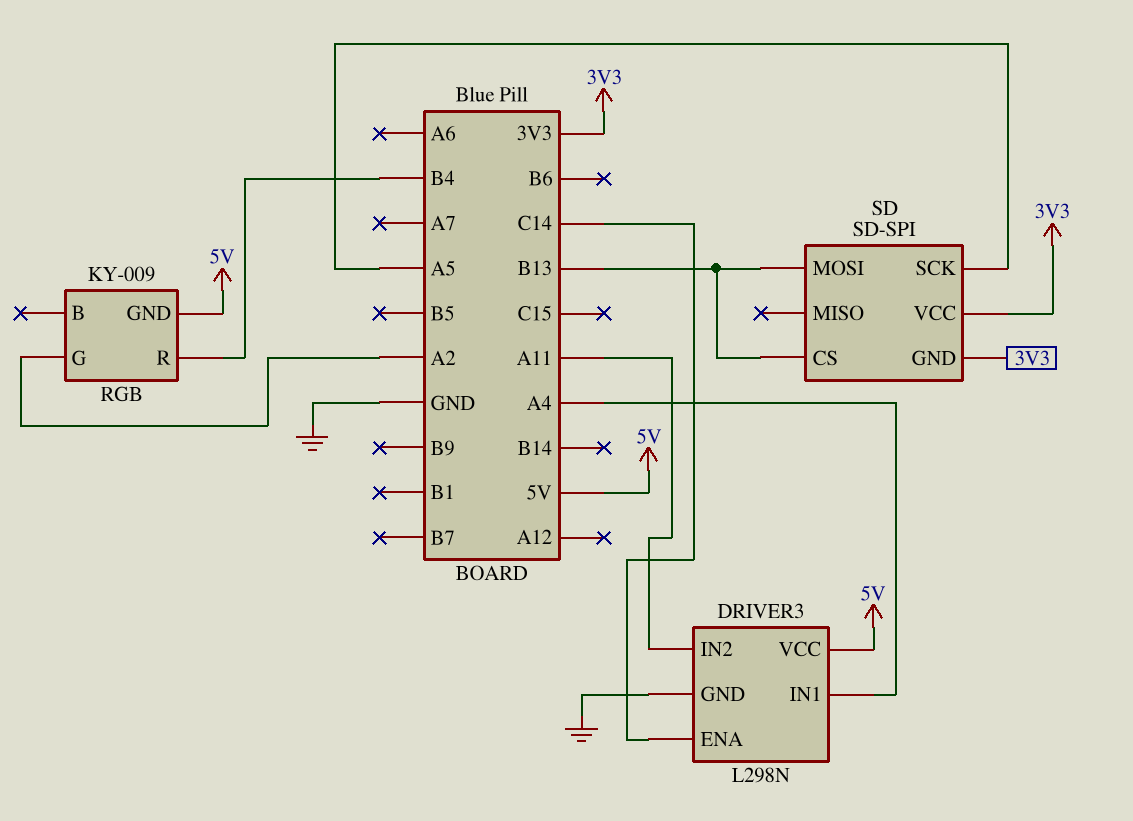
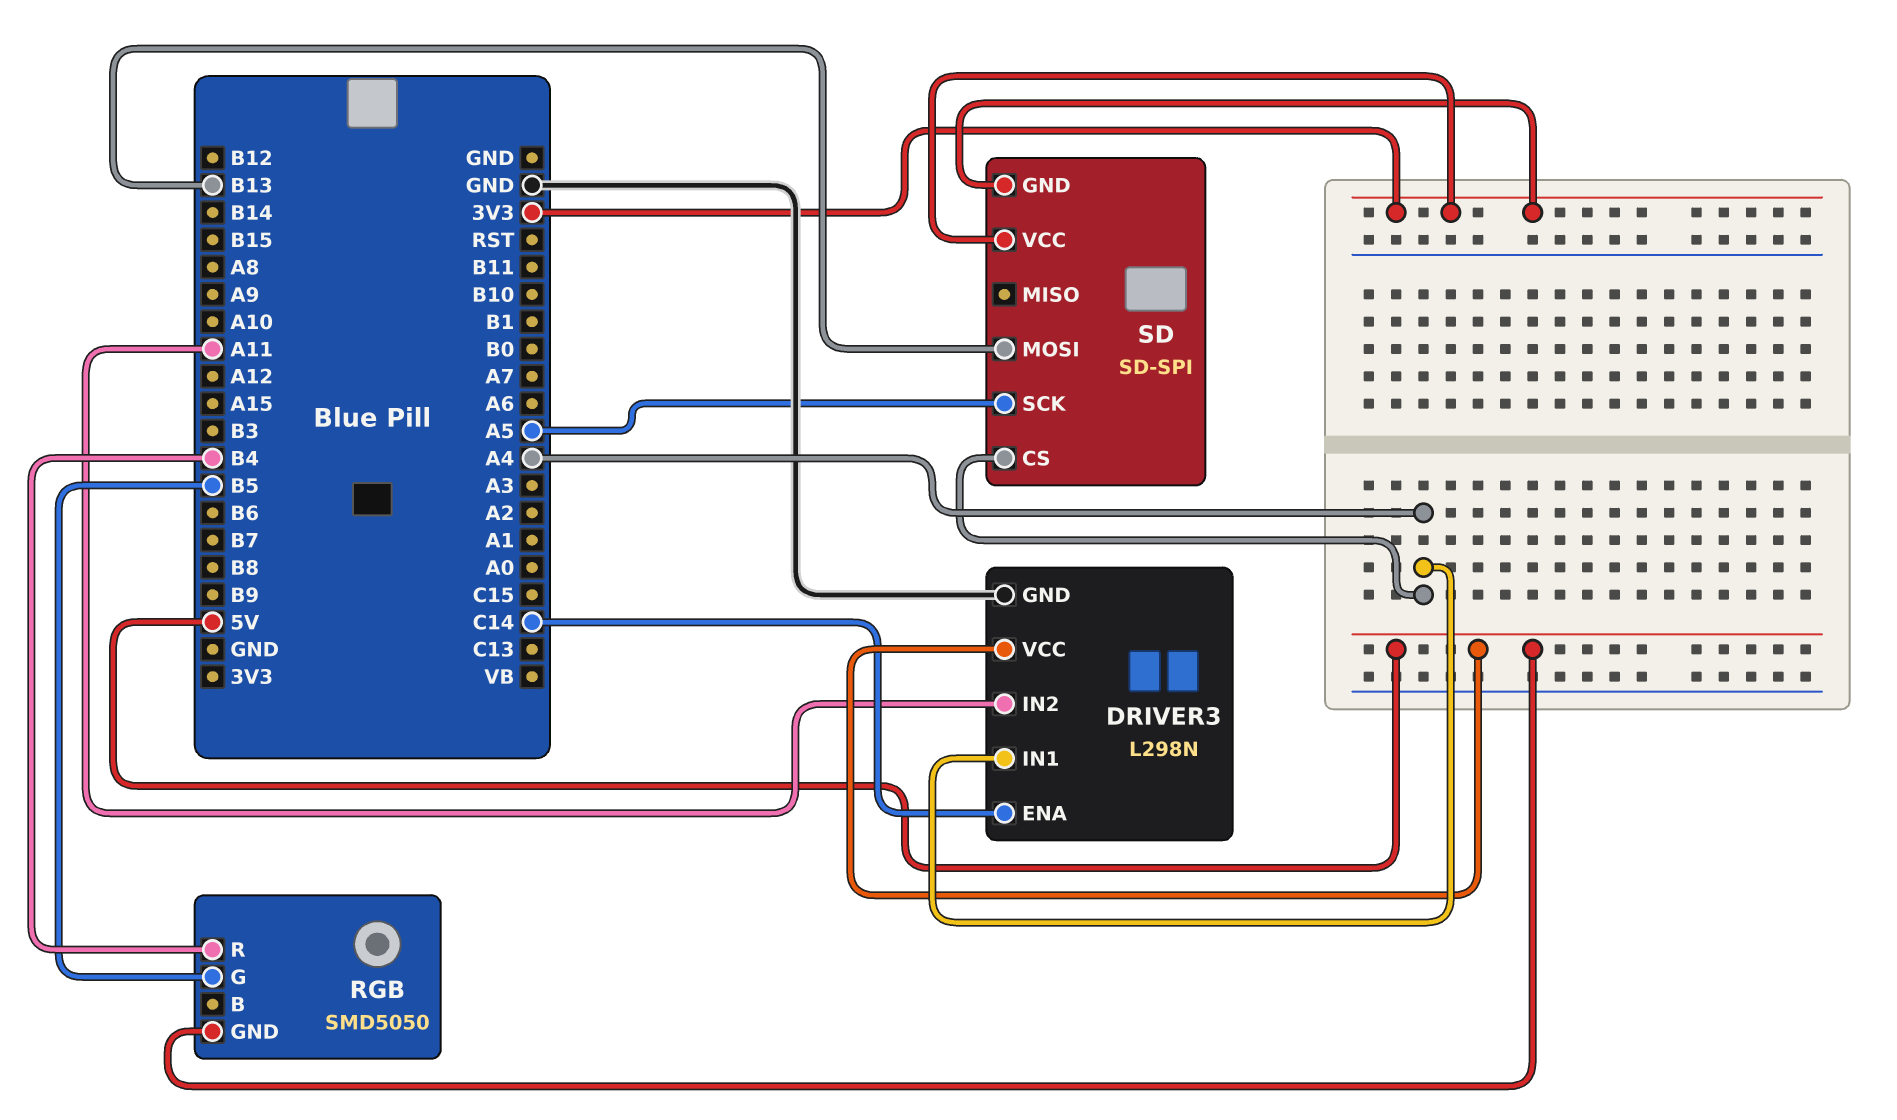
RGB: KY-009 -> SMD5050
RGB pin G: A2 -> B5
SD pin CS: B13 -> A4

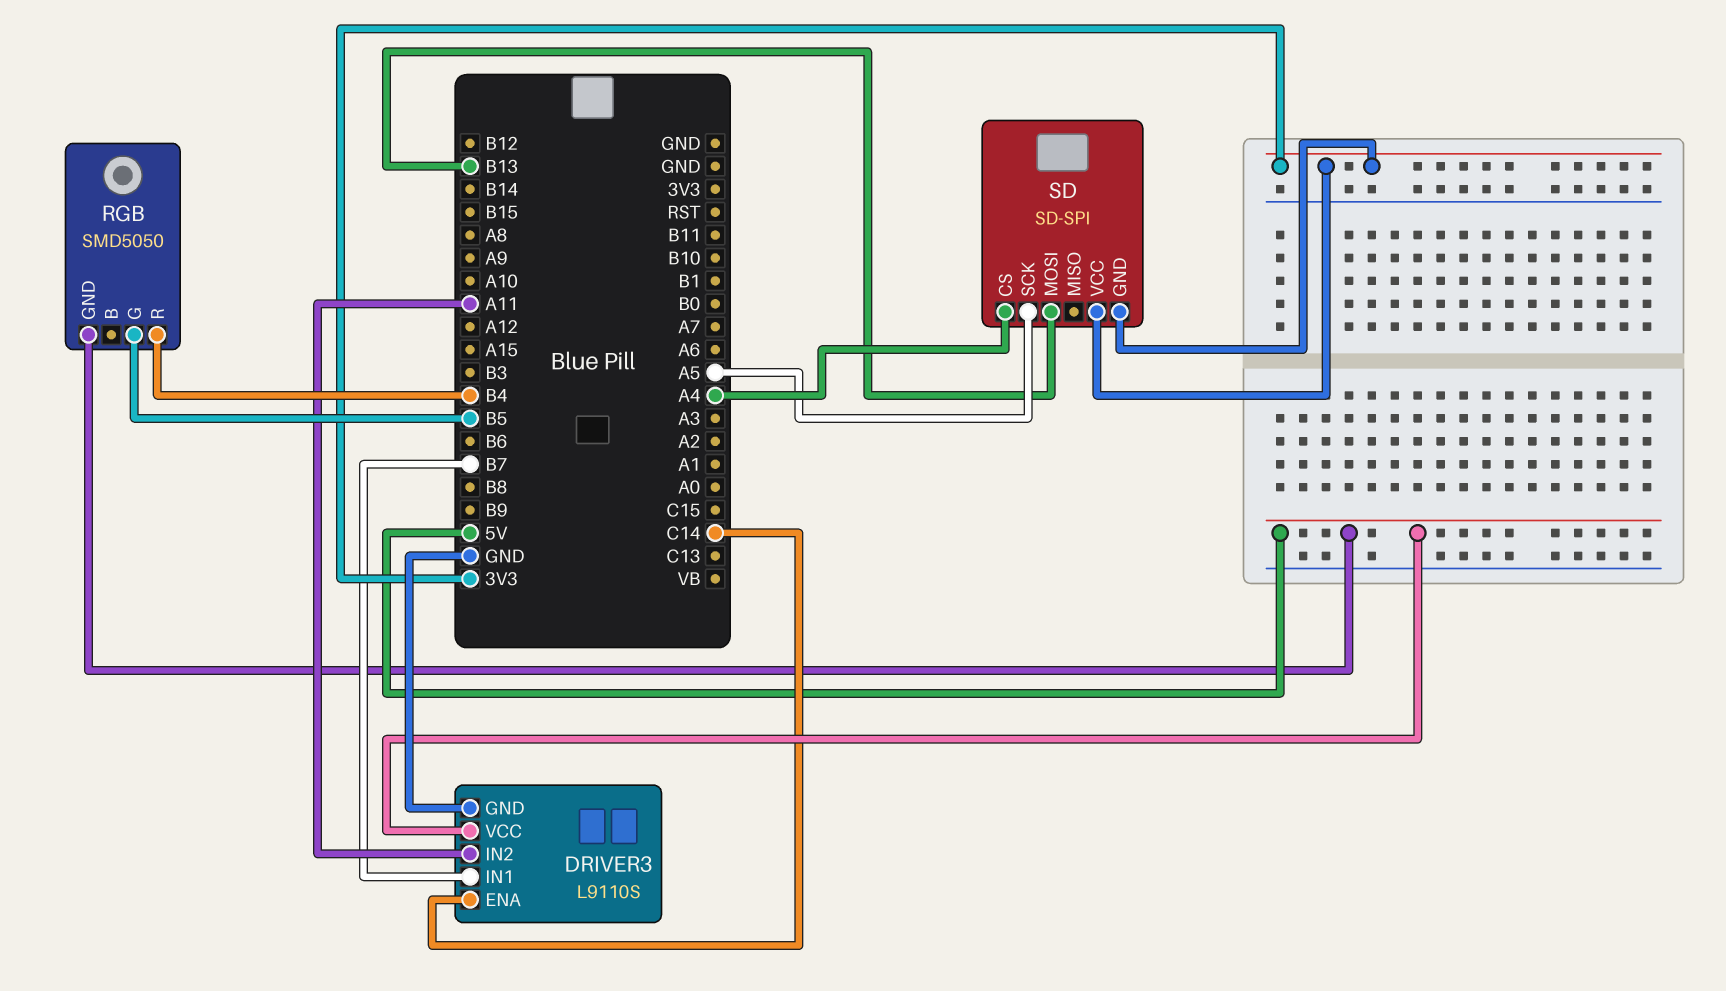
DRIVER3: L298N -> L9110S
DRIVER3 pin IN1: A4 -> B7

